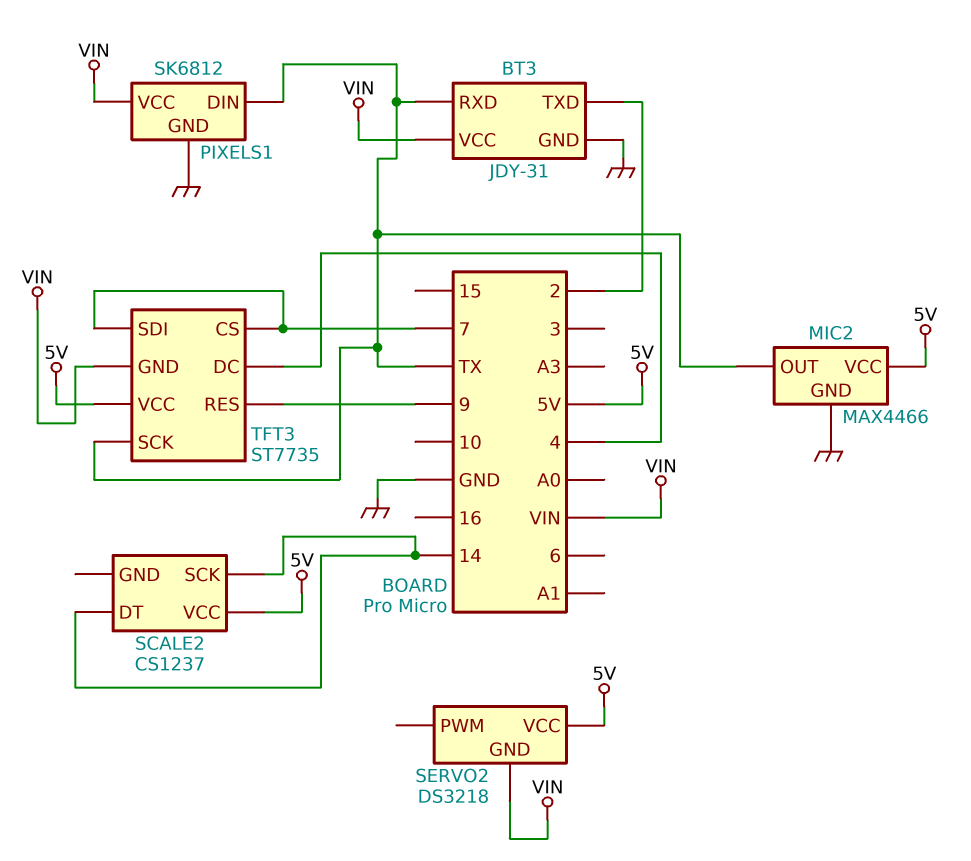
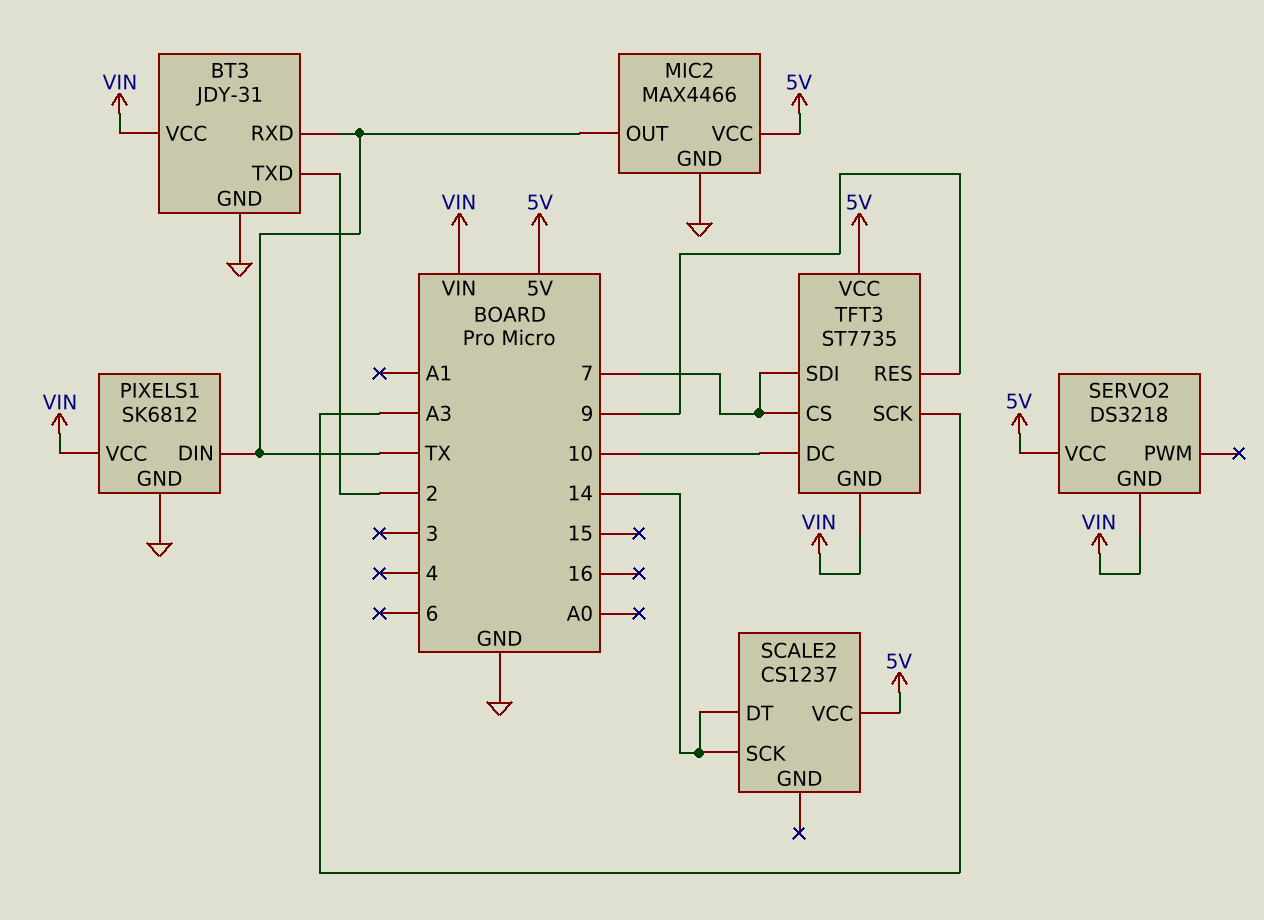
TFT3 pin DC: 4 -> 10
TFT3 pin SCK: TX -> A3

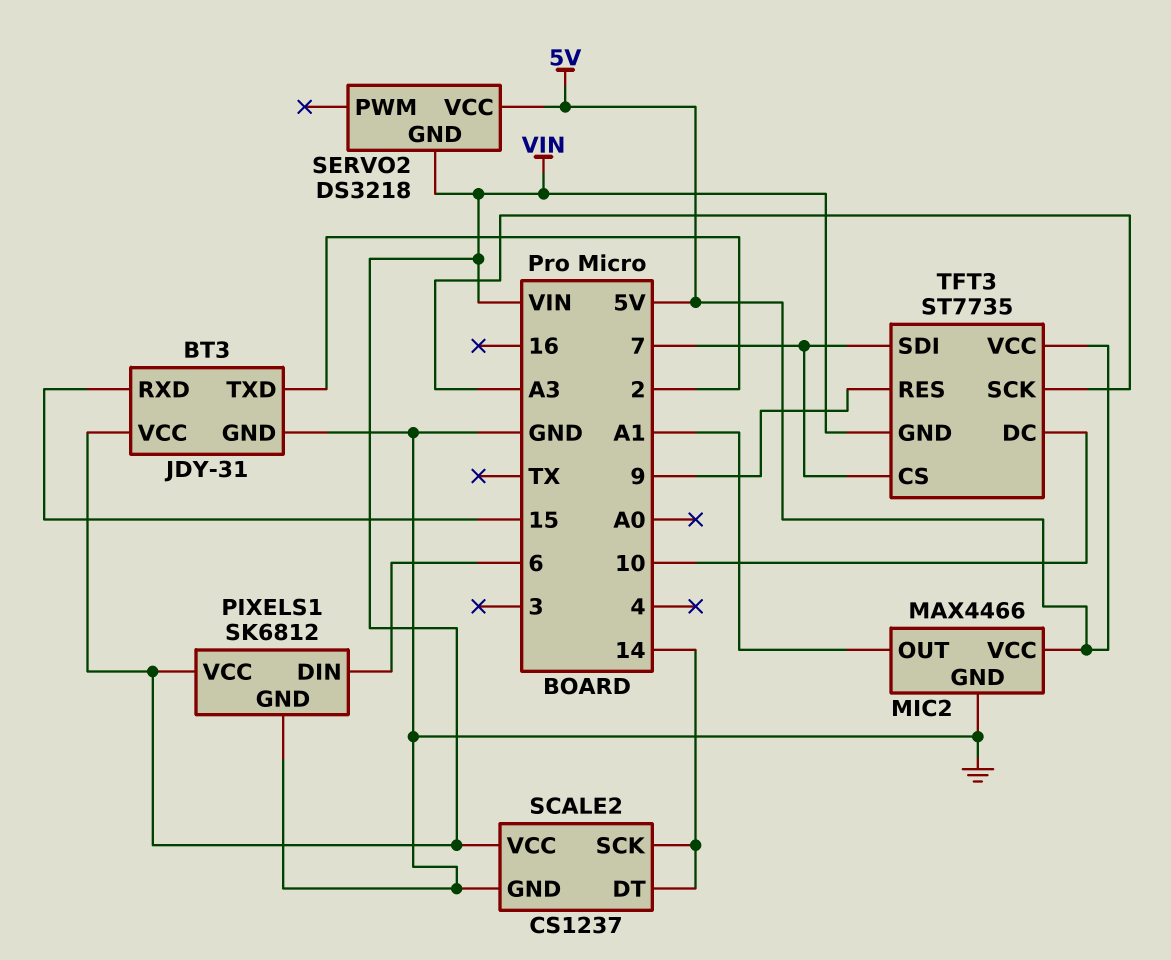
BT3 pin RXD: TX -> 15
MIC2 pin OUT: TX -> A1
PIXELS1 pin DIN: TX -> 6
SCALE2 pin GND: none -> GND
SCALE2 pin VCC: 5V -> VIN

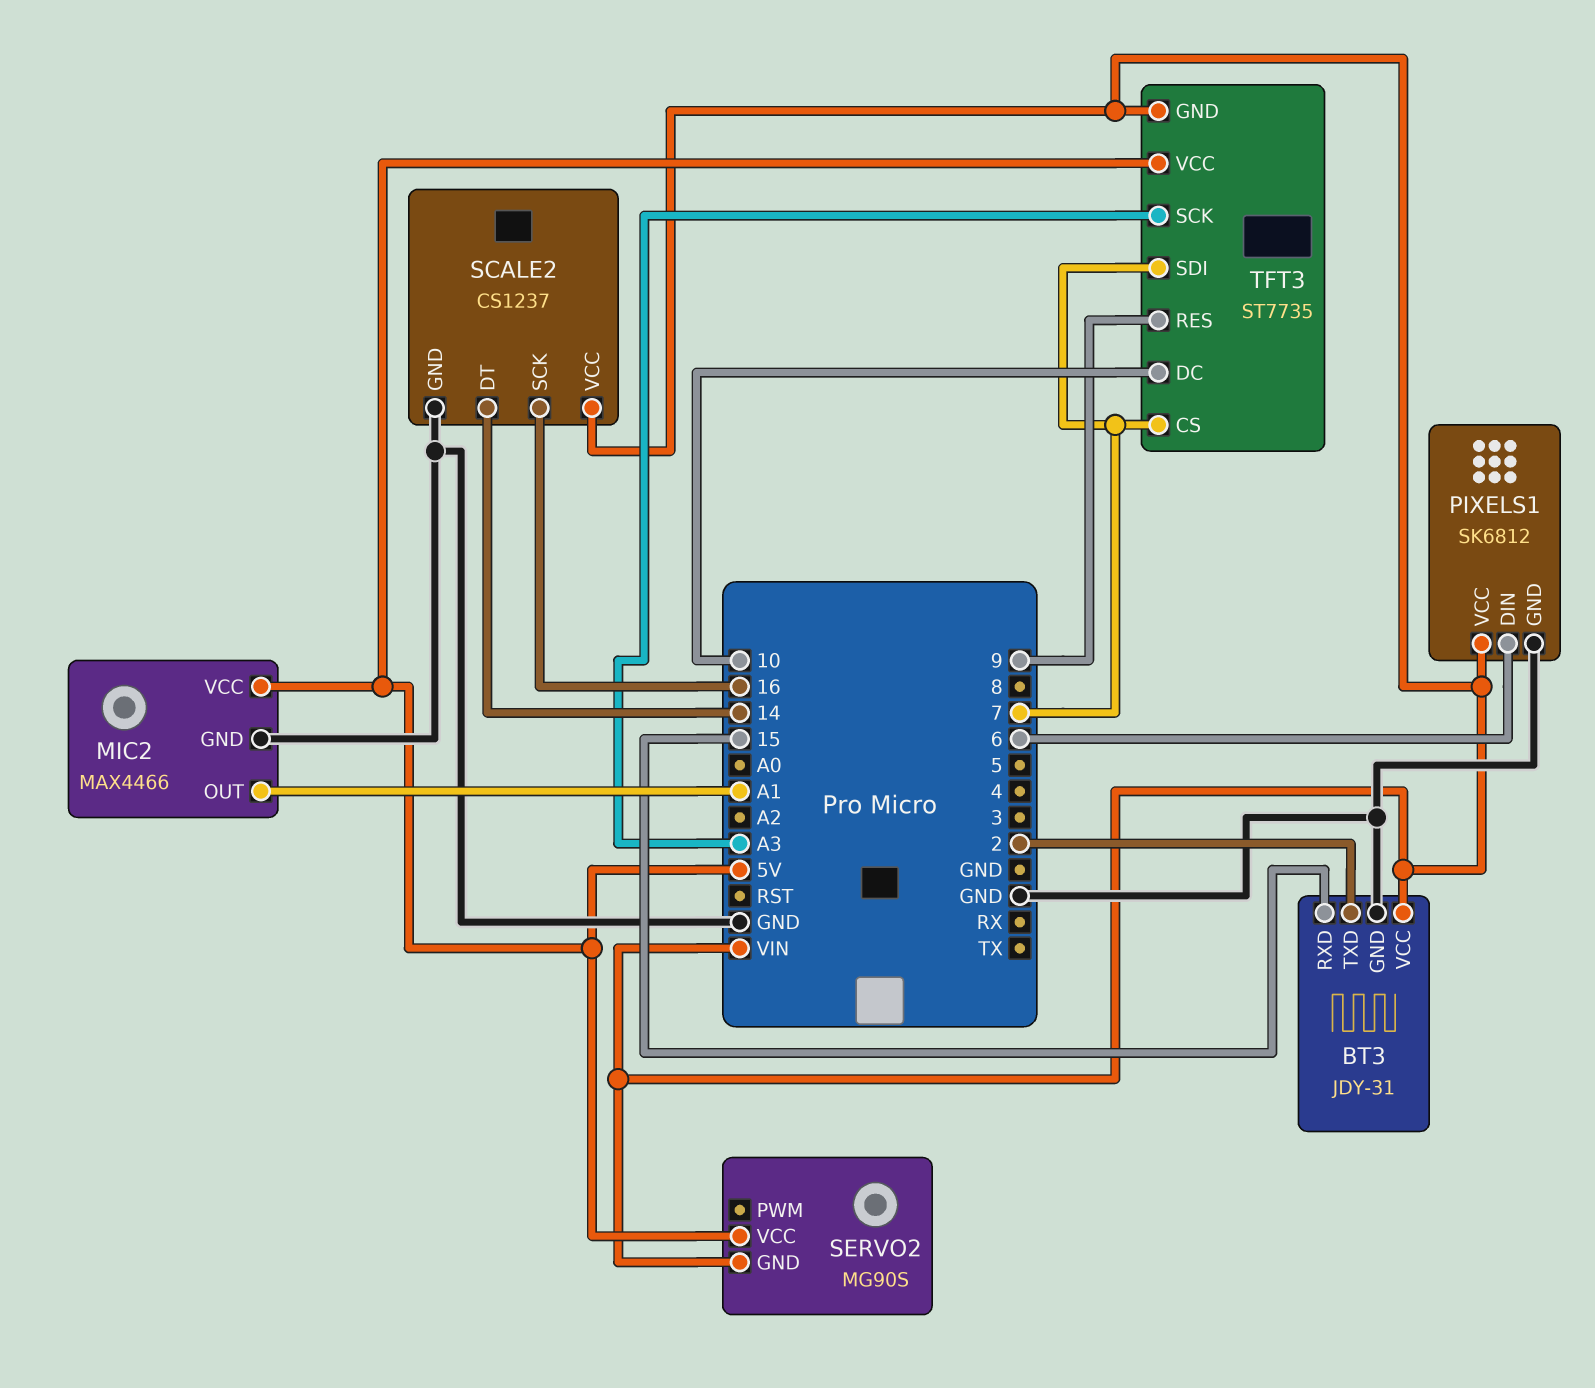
SCALE2 pin SCK: 14 -> 16
SERVO2: DS3218 -> MG90S

